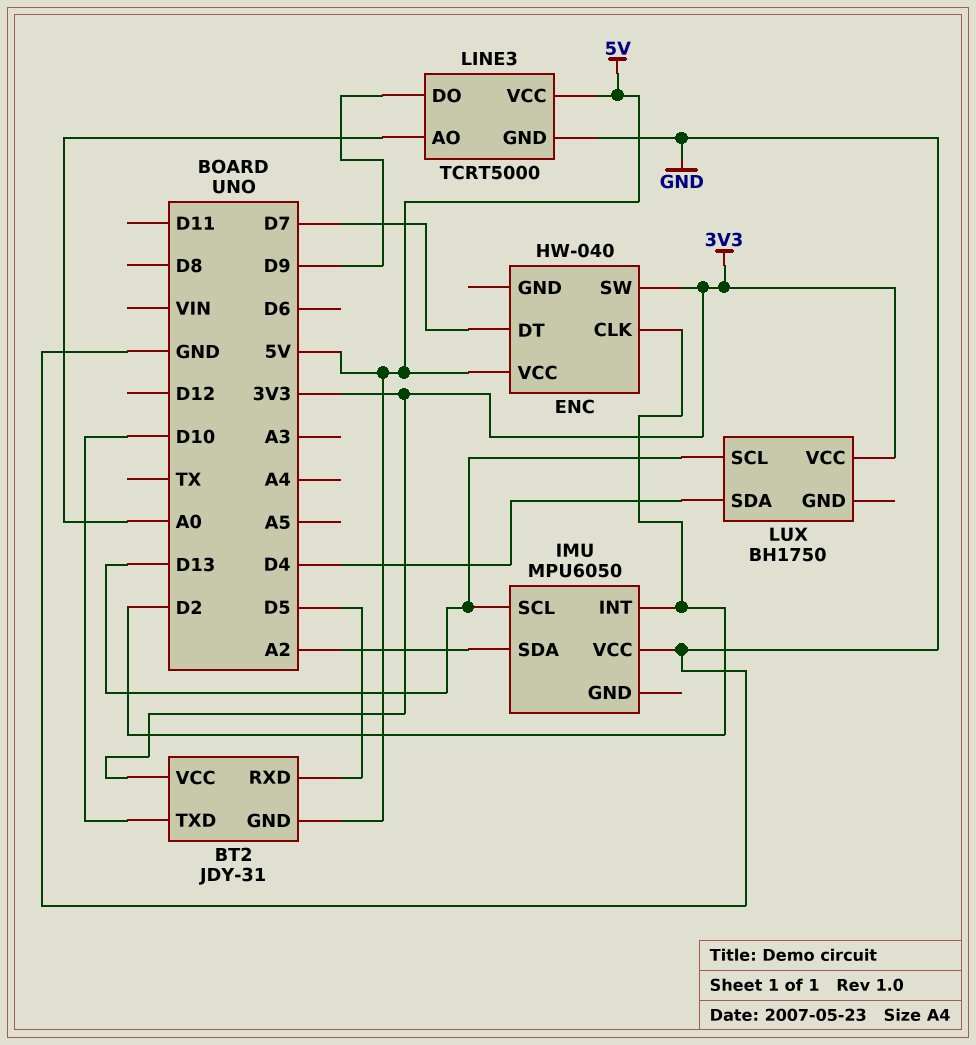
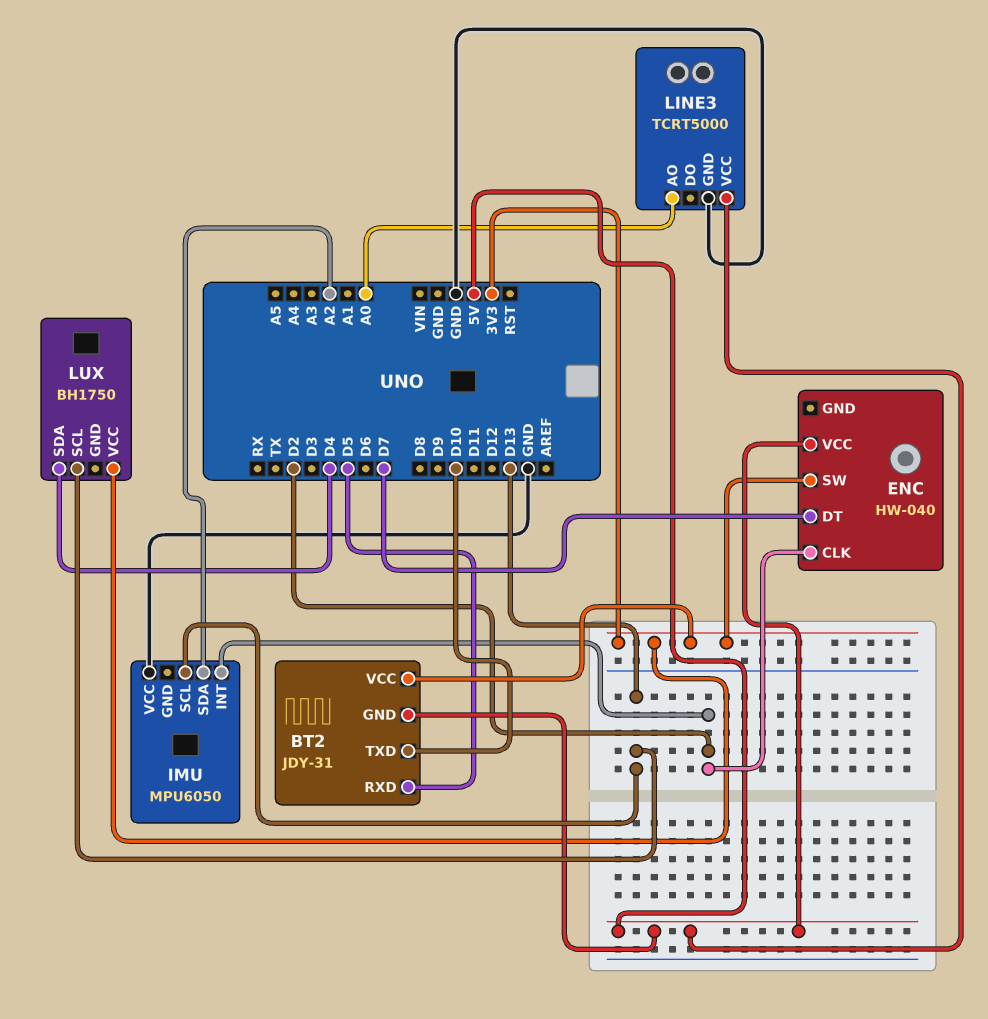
LINE3 pin DO: D9 -> none

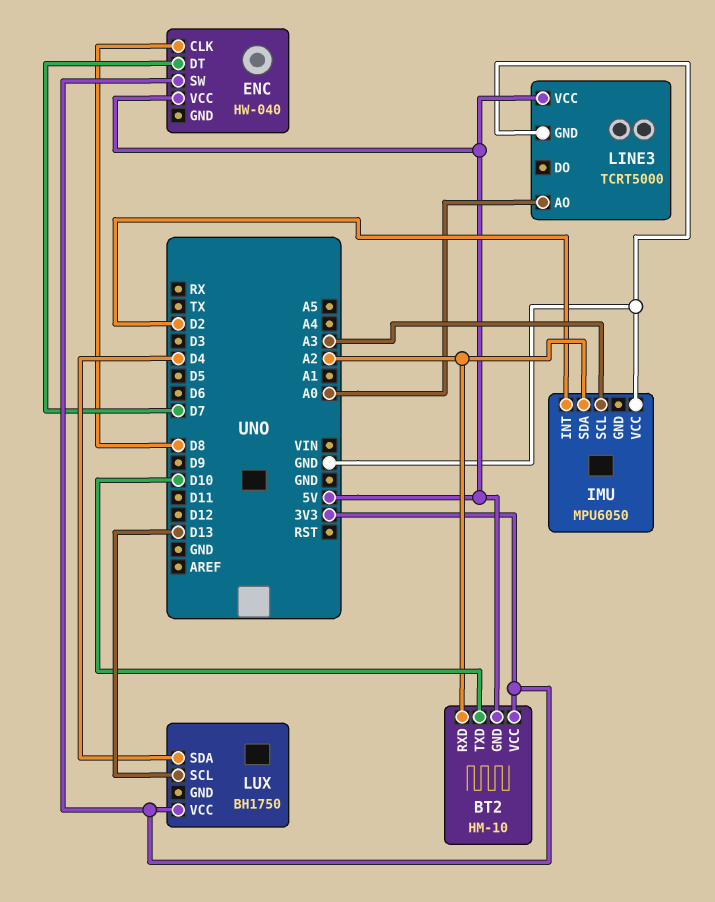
BT2: JDY-31 -> HM-10
BT2 pin RXD: D5 -> A2
ENC pin CLK: D2 -> D8
IMU pin SCL: D13 -> A3

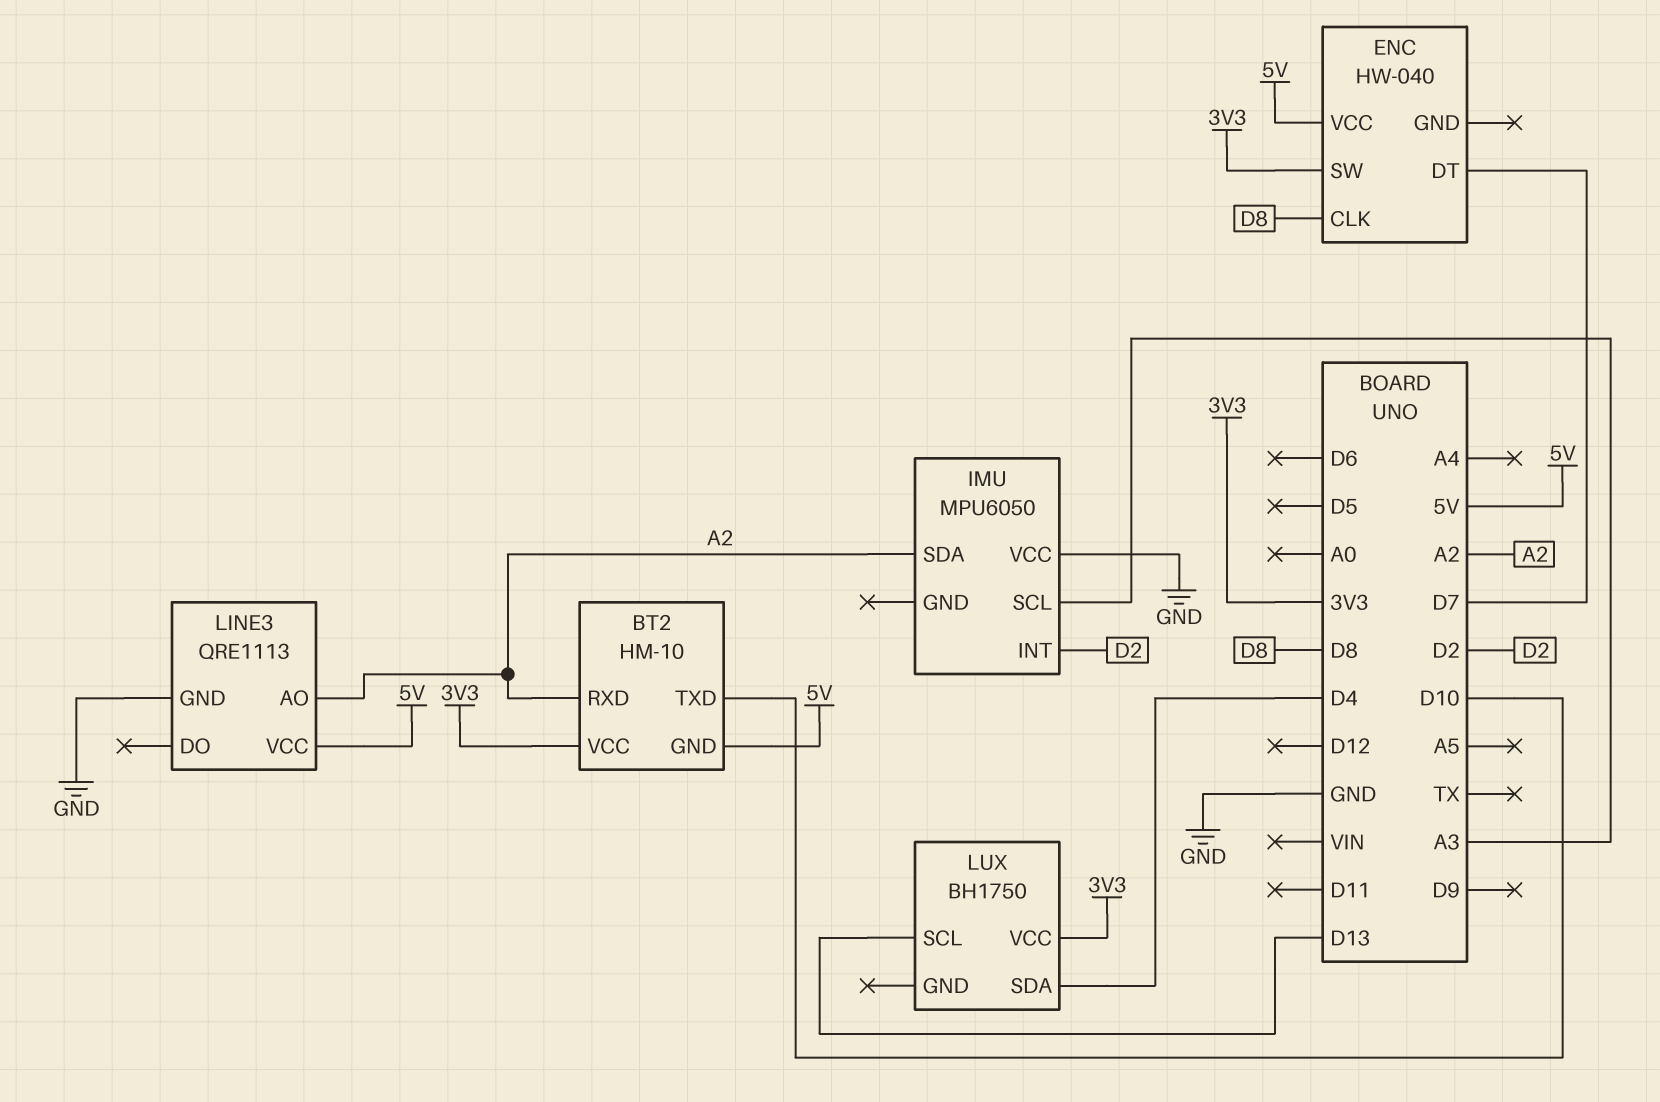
LINE3: TCRT5000 -> QRE1113
LINE3 pin AO: A0 -> A2

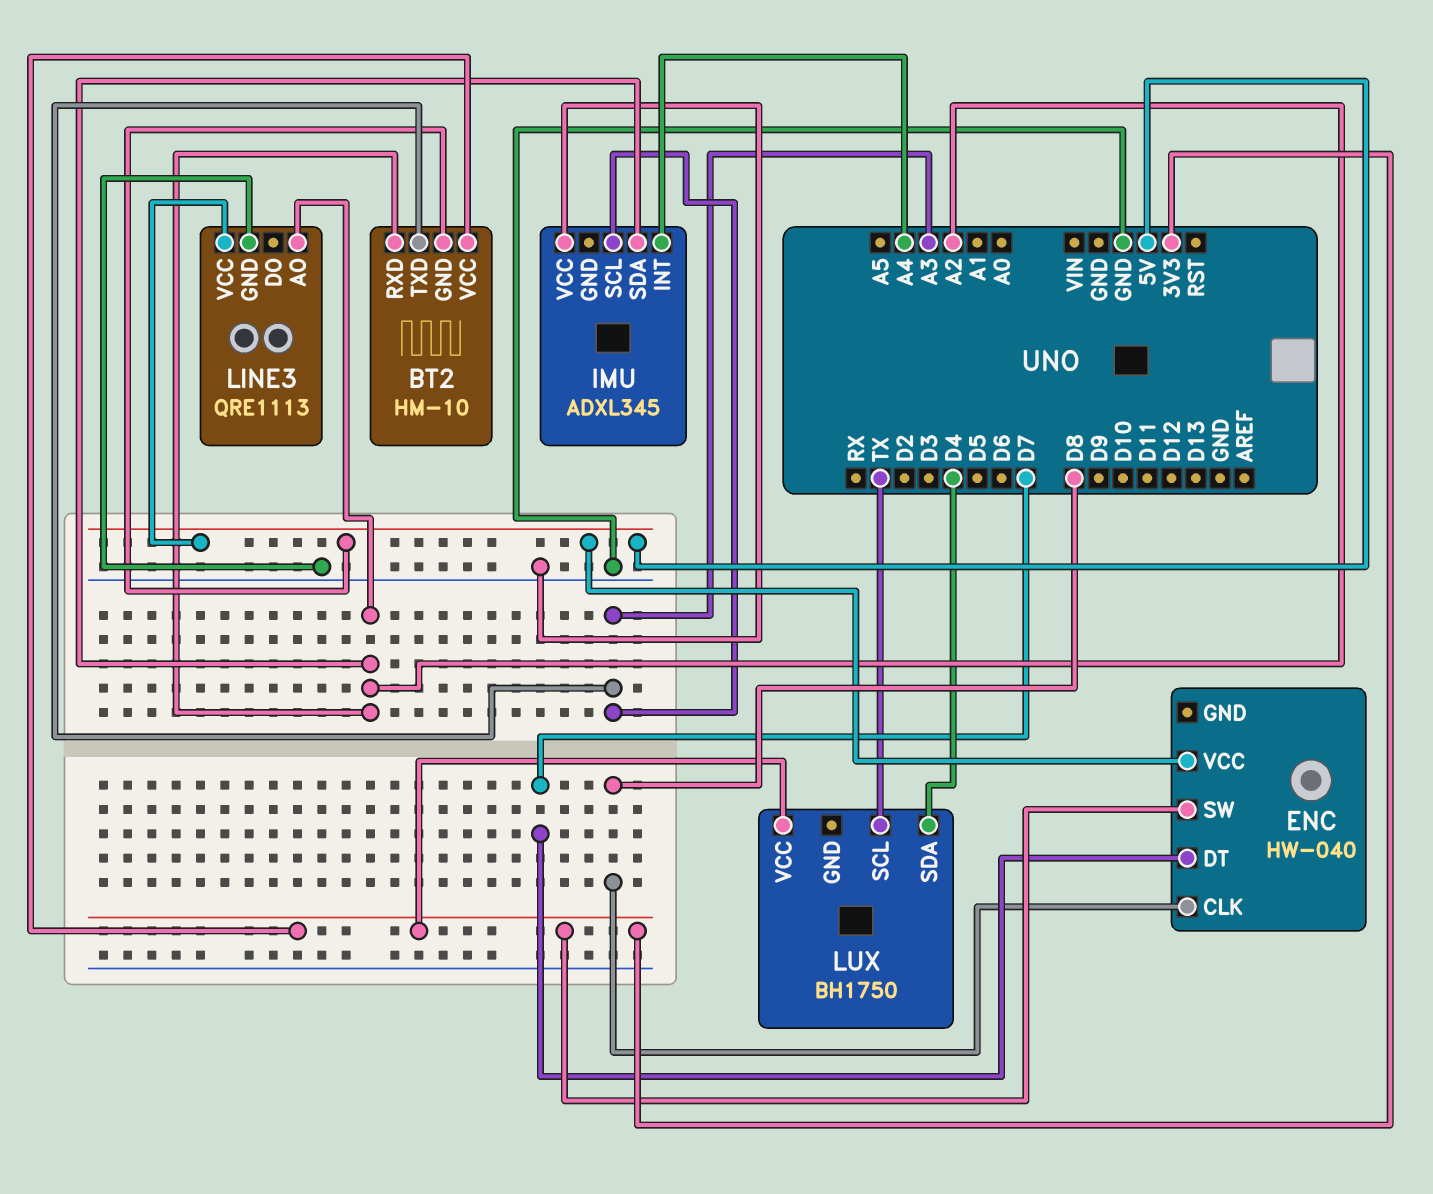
BT2 pin TXD: D10 -> A3
IMU: MPU6050 -> ADXL345
IMU pin INT: D2 -> A4
LUX pin SCL: D13 -> TX

